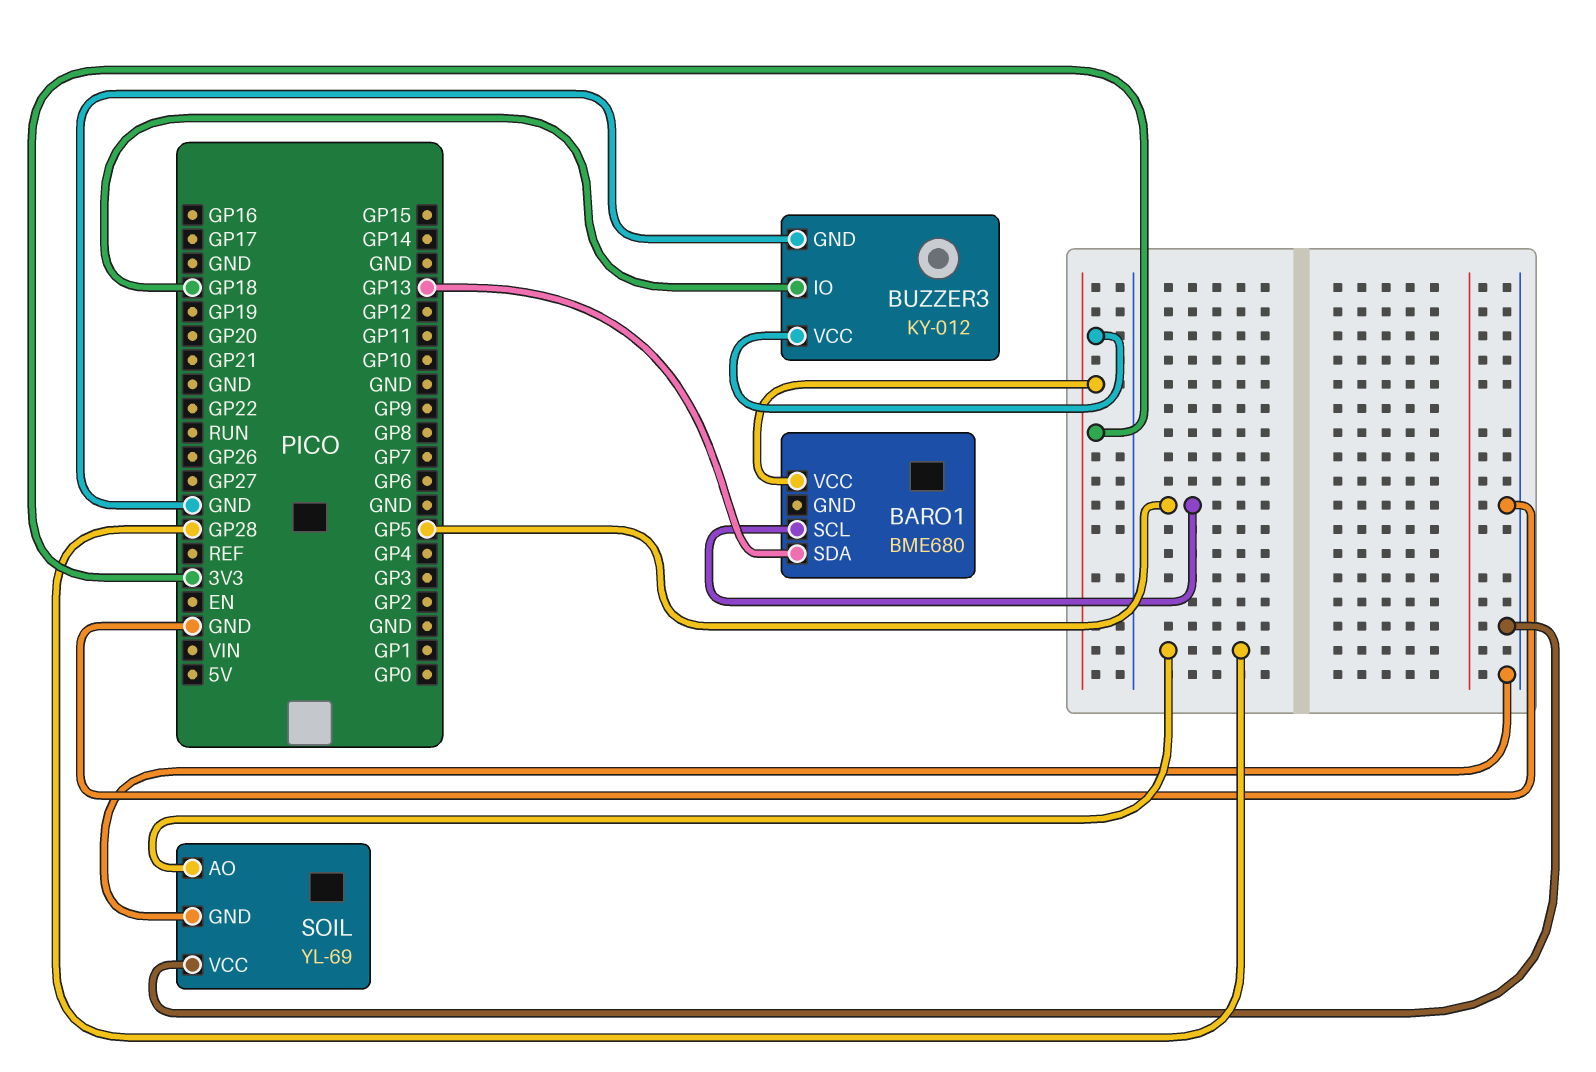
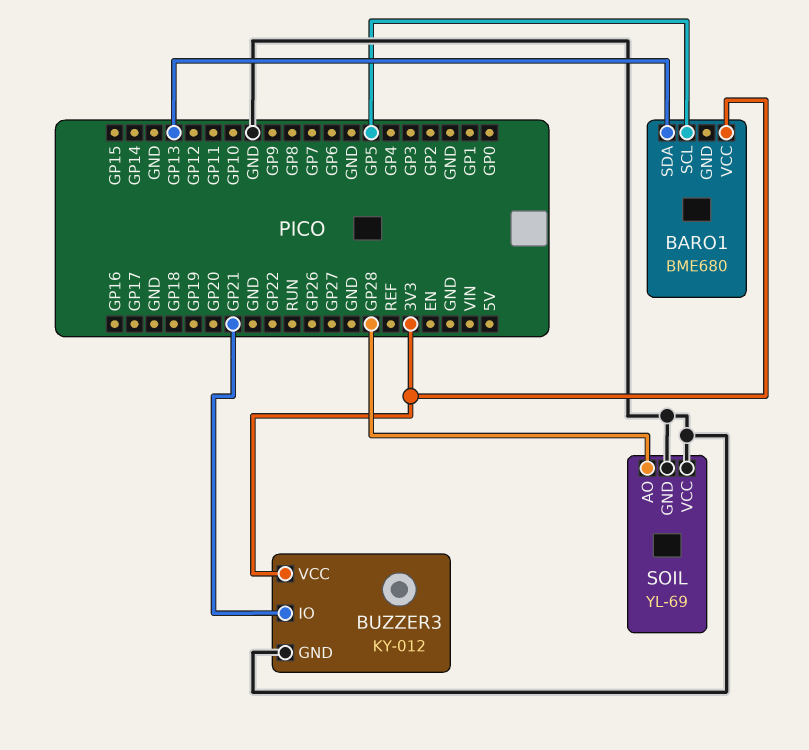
BUZZER3 pin IO: GP18 -> GP21

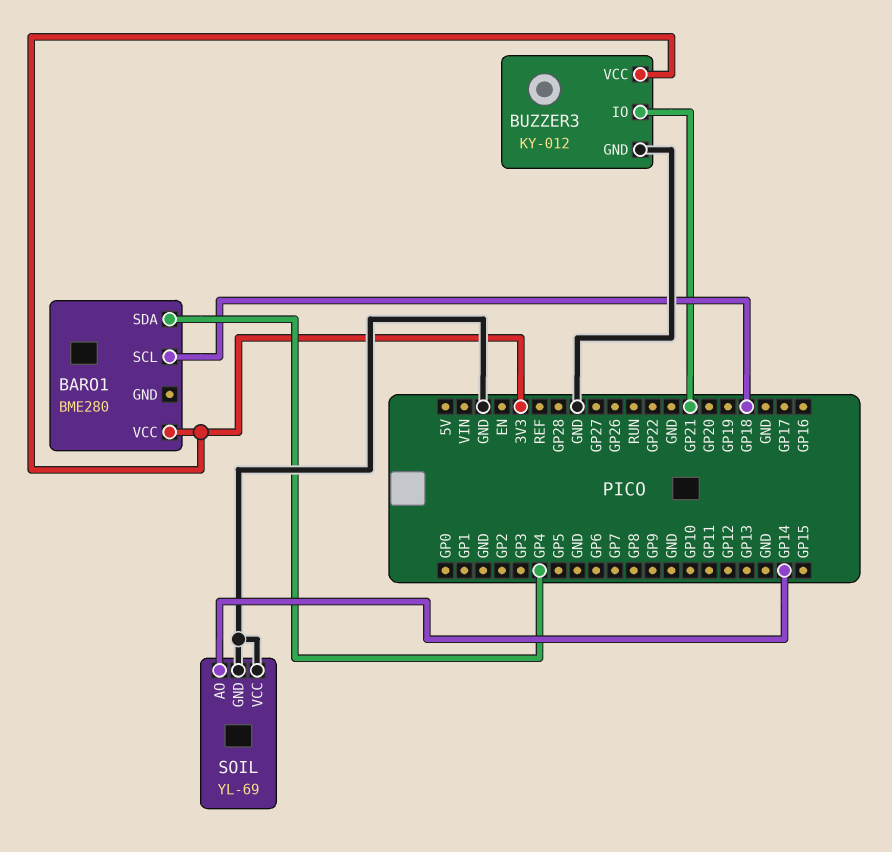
BARO1: BME680 -> BME280
BARO1 pin SCL: GP5 -> GP18
BARO1 pin SDA: GP13 -> GP4
SOIL pin AO: GP28 -> GP14

